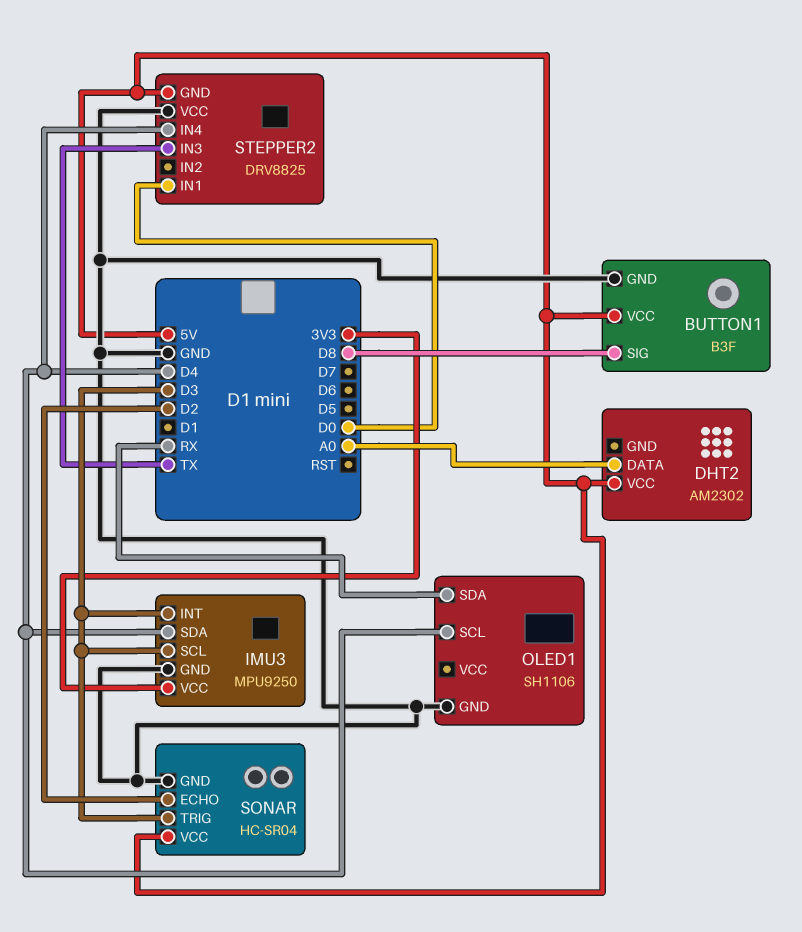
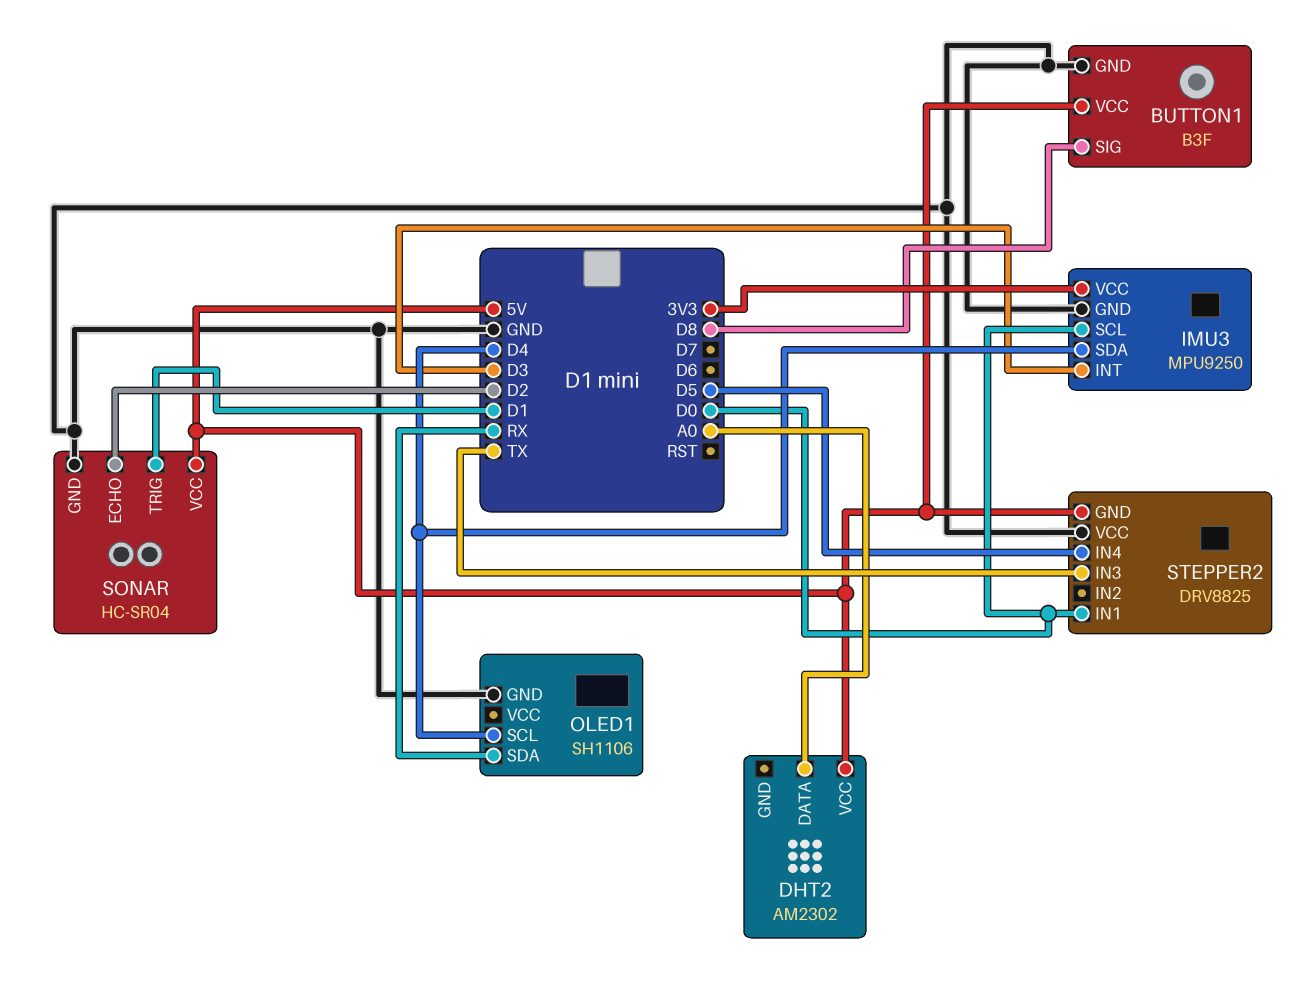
IMU3 pin SCL: D3 -> D0
SONAR pin TRIG: D3 -> D1
STEPPER2 pin IN4: D4 -> D5

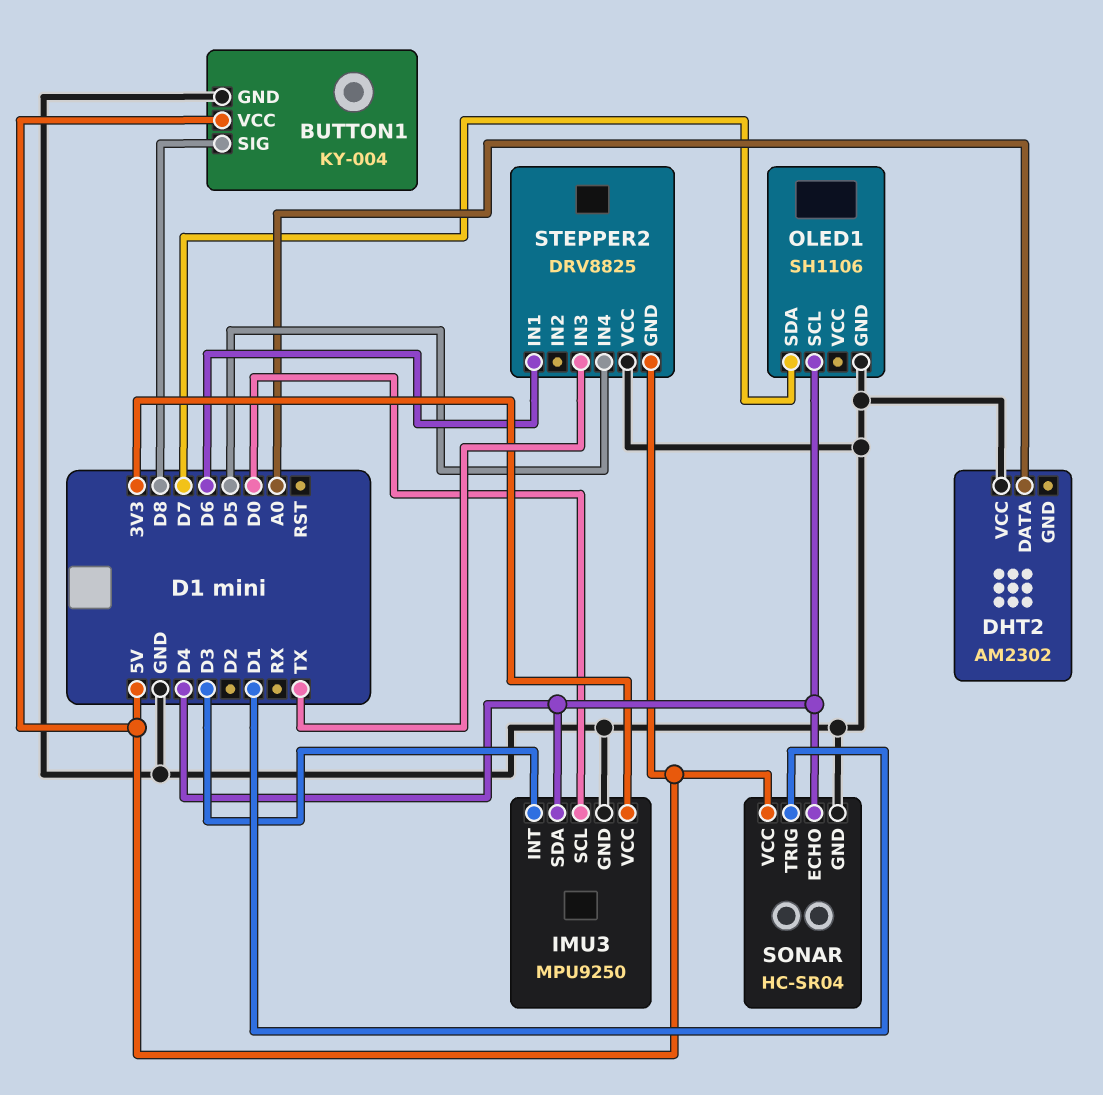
BUTTON1: B3F -> KY-004
DHT2 pin VCC: 5V -> GND
OLED1 pin SDA: RX -> D7
SONAR pin ECHO: D2 -> D4
STEPPER2 pin IN1: D0 -> D6

